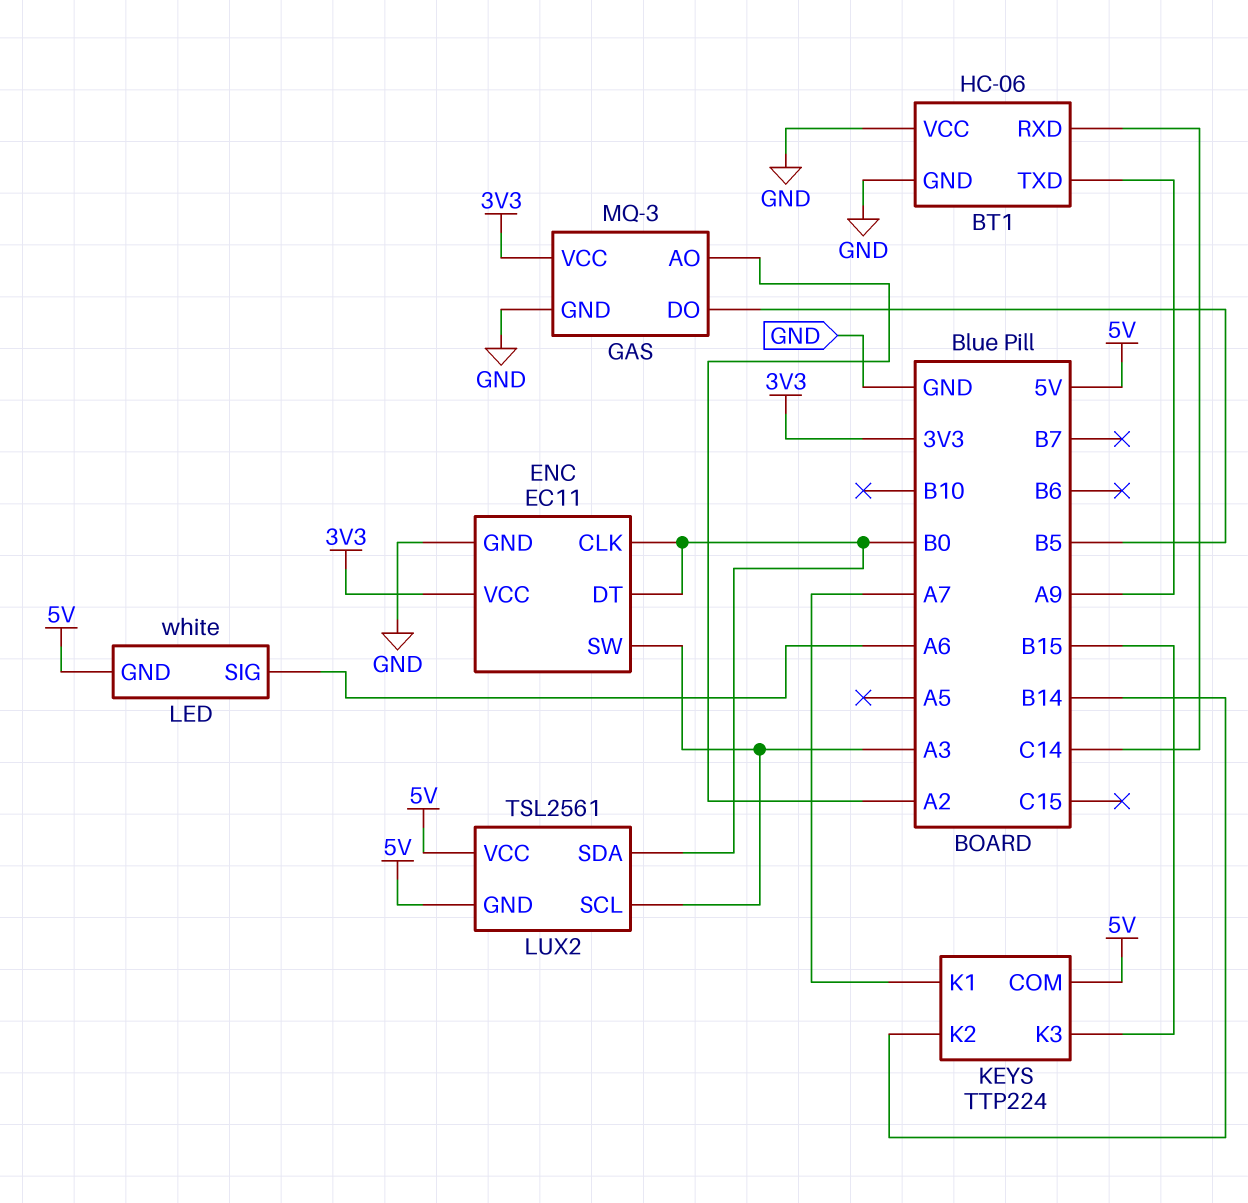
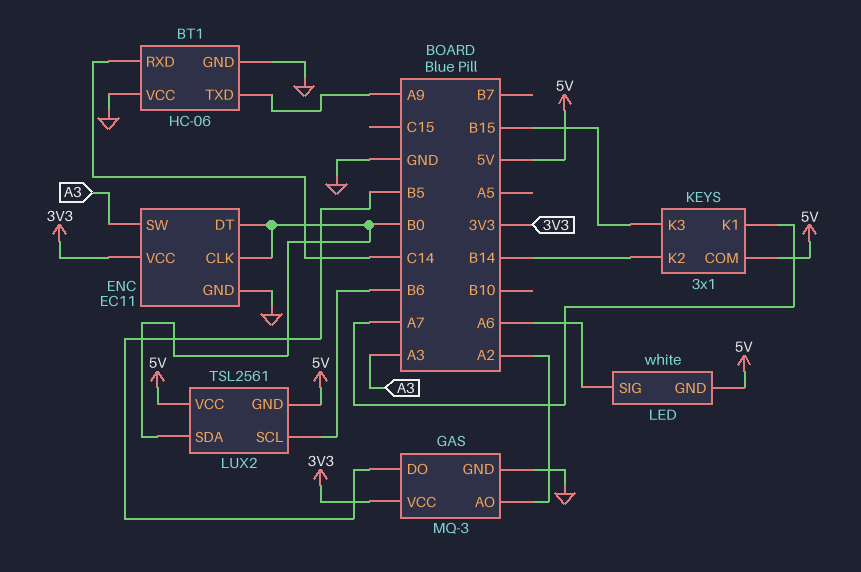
KEYS: TTP224 -> 3x1
LUX2 pin SCL: A3 -> B6

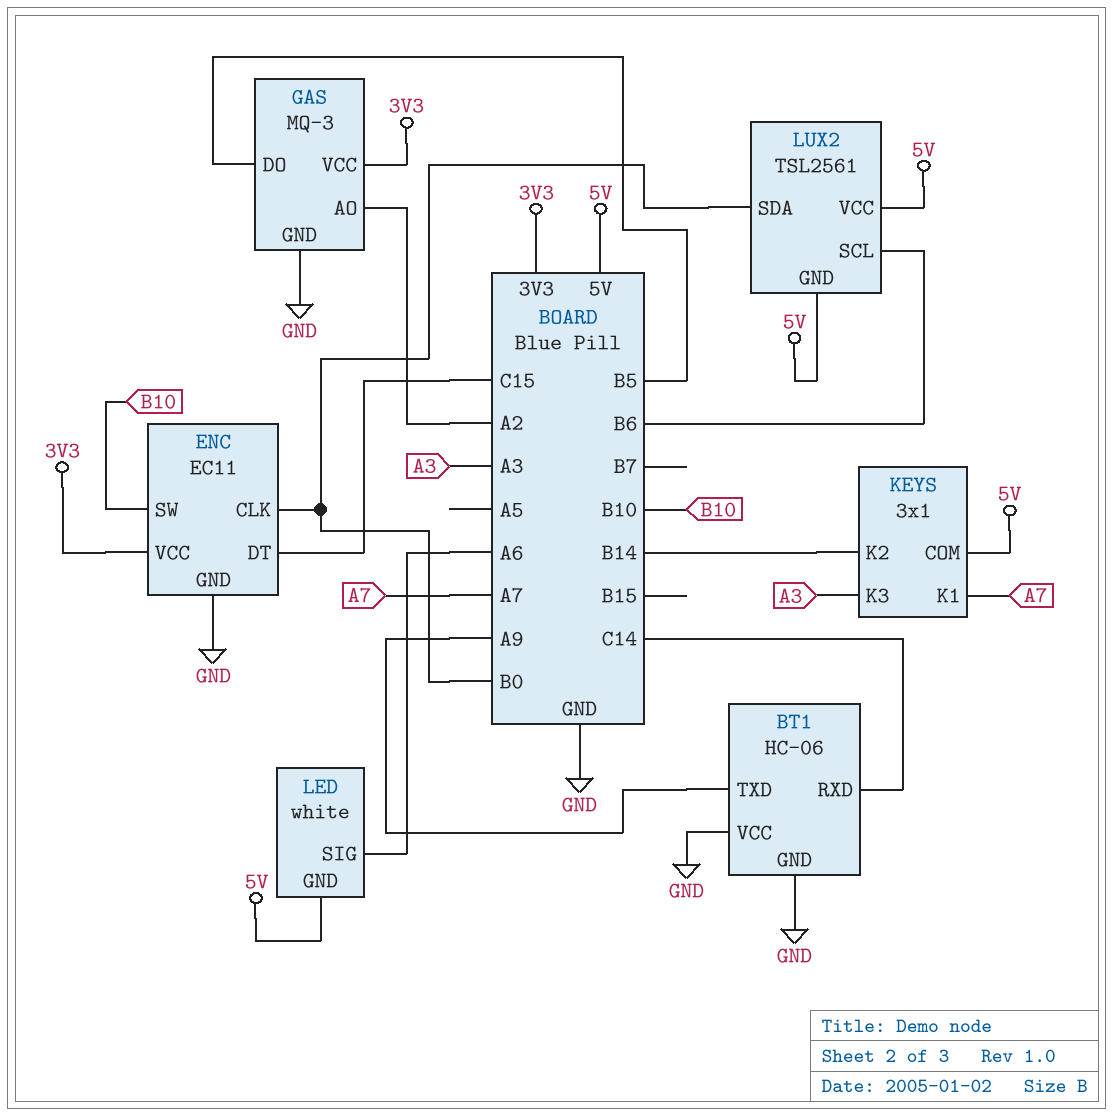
ENC pin DT: B0 -> C15
ENC pin SW: A3 -> B10
KEYS pin K3: B15 -> A3

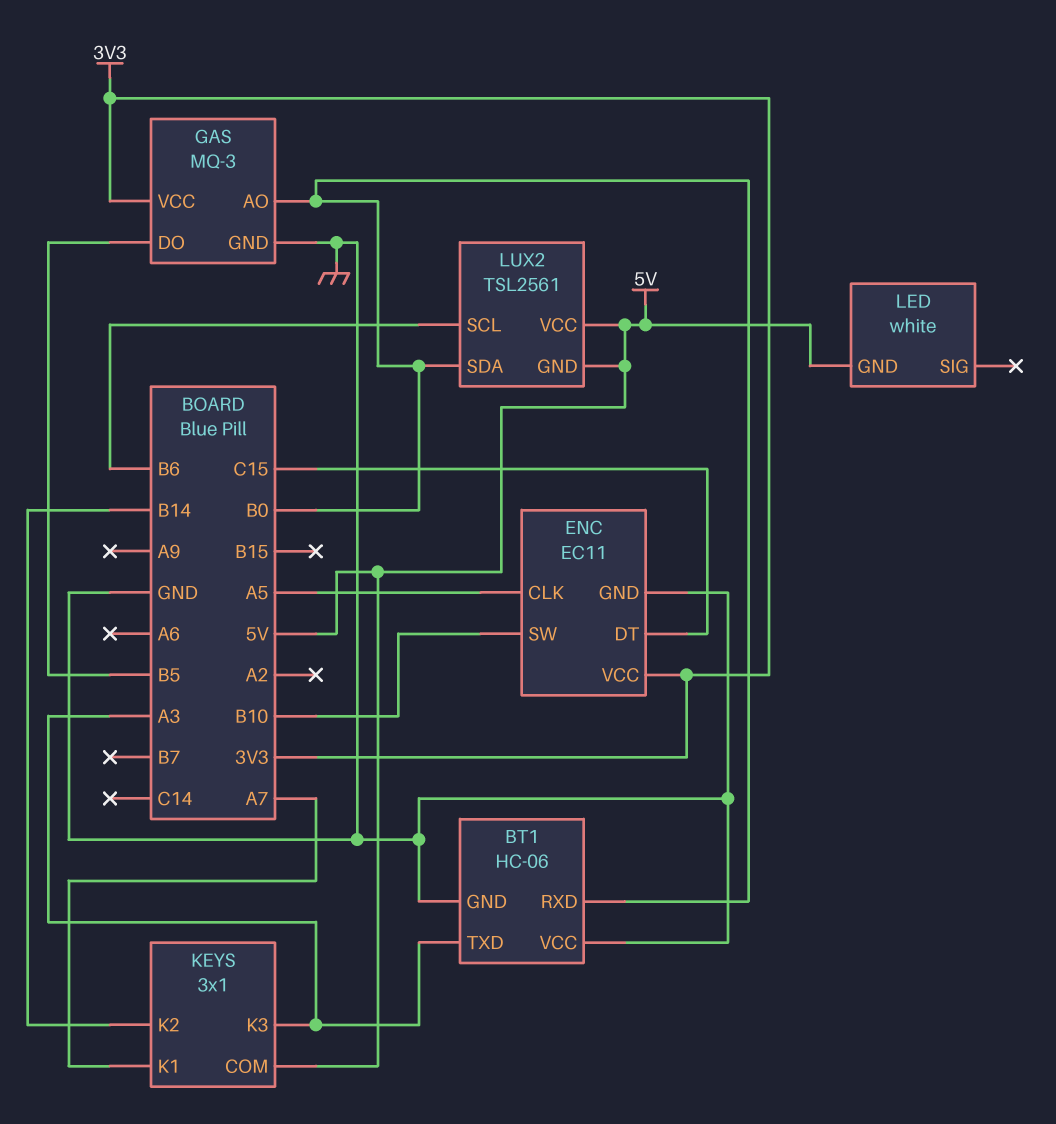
BT1 pin RXD: C14 -> B0
BT1 pin TXD: A9 -> A3
ENC pin CLK: B0 -> A5
GAS pin AO: A2 -> B0
LED pin SIG: A6 -> none

